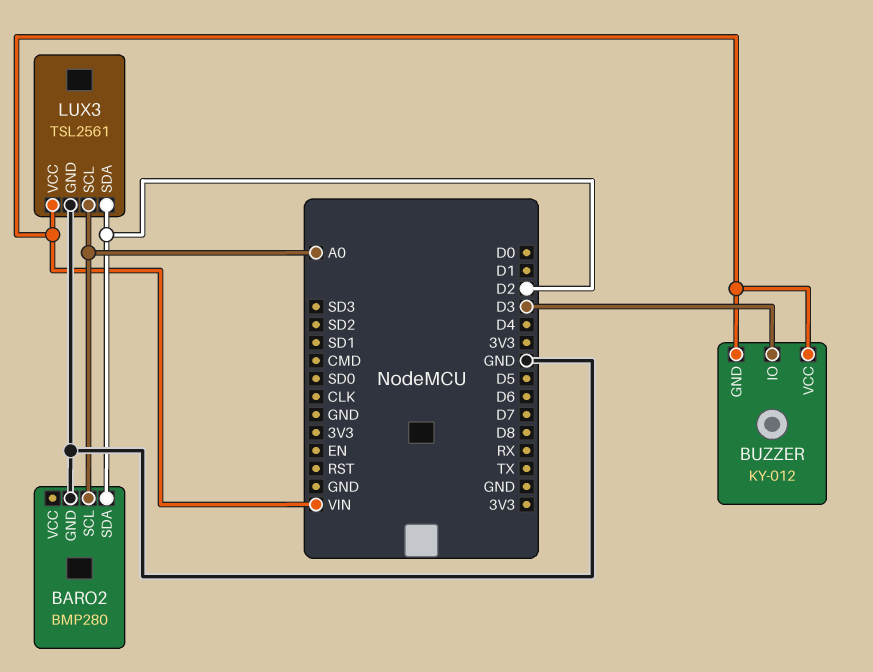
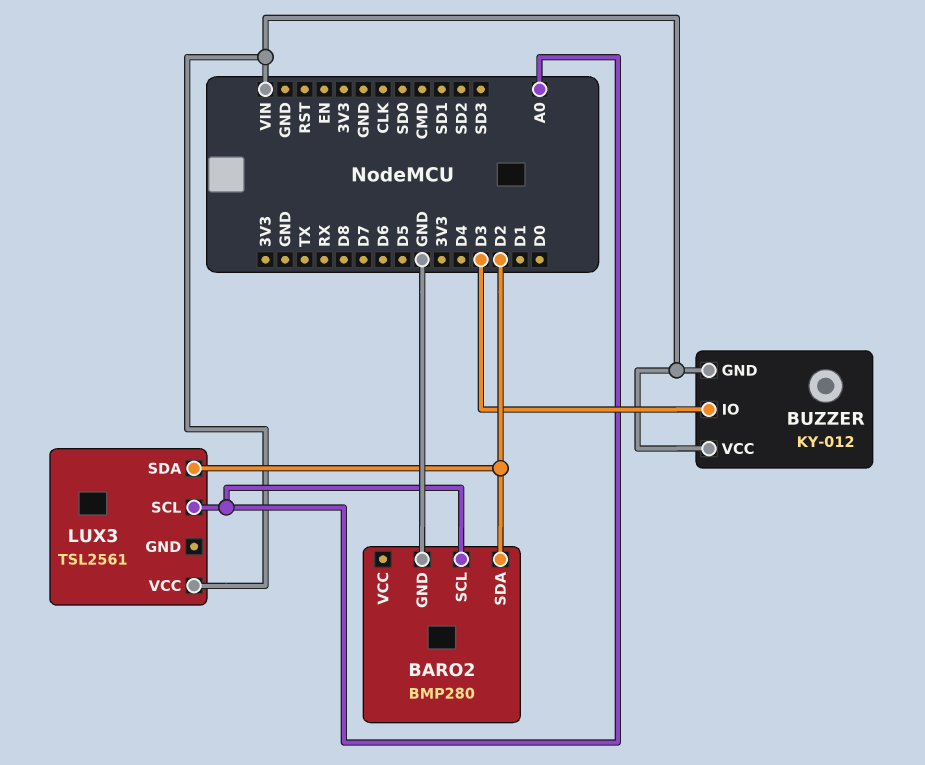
LUX3 pin GND: GND -> none

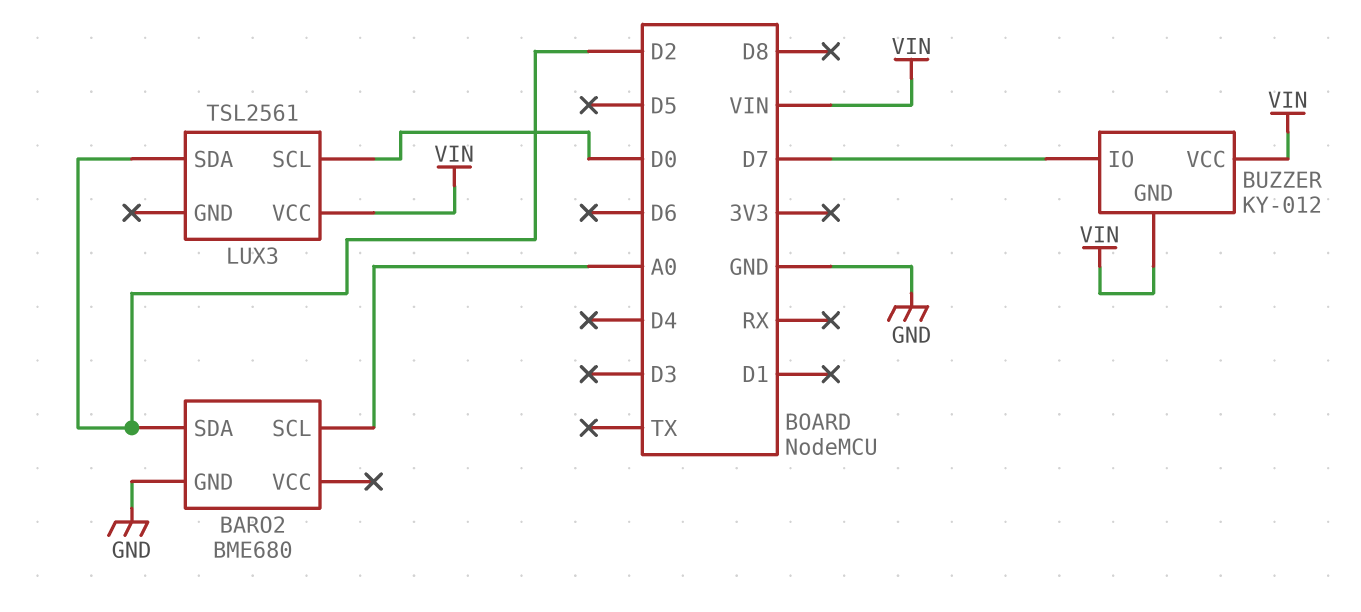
BARO2: BMP280 -> BME680
BUZZER pin IO: D3 -> D7
LUX3 pin SCL: A0 -> D0

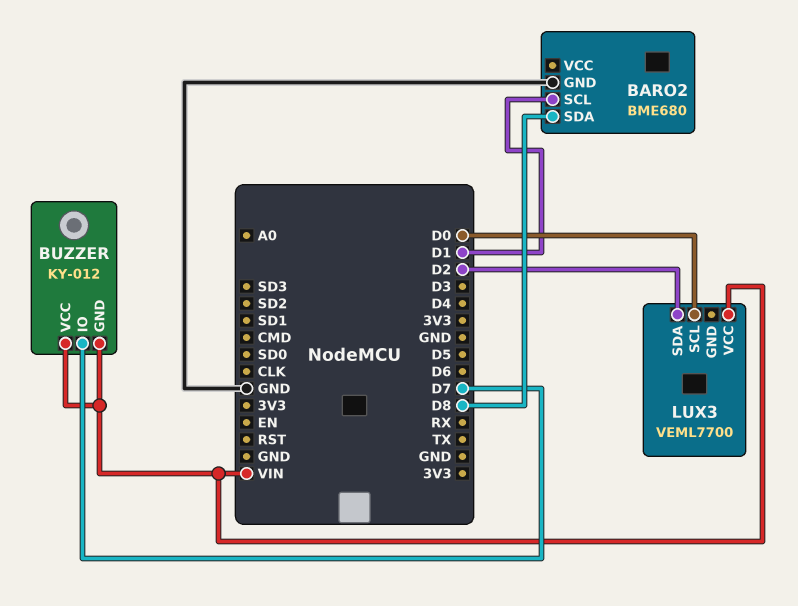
BARO2 pin SCL: A0 -> D1
BARO2 pin SDA: D2 -> D8
LUX3: TSL2561 -> VEML7700

